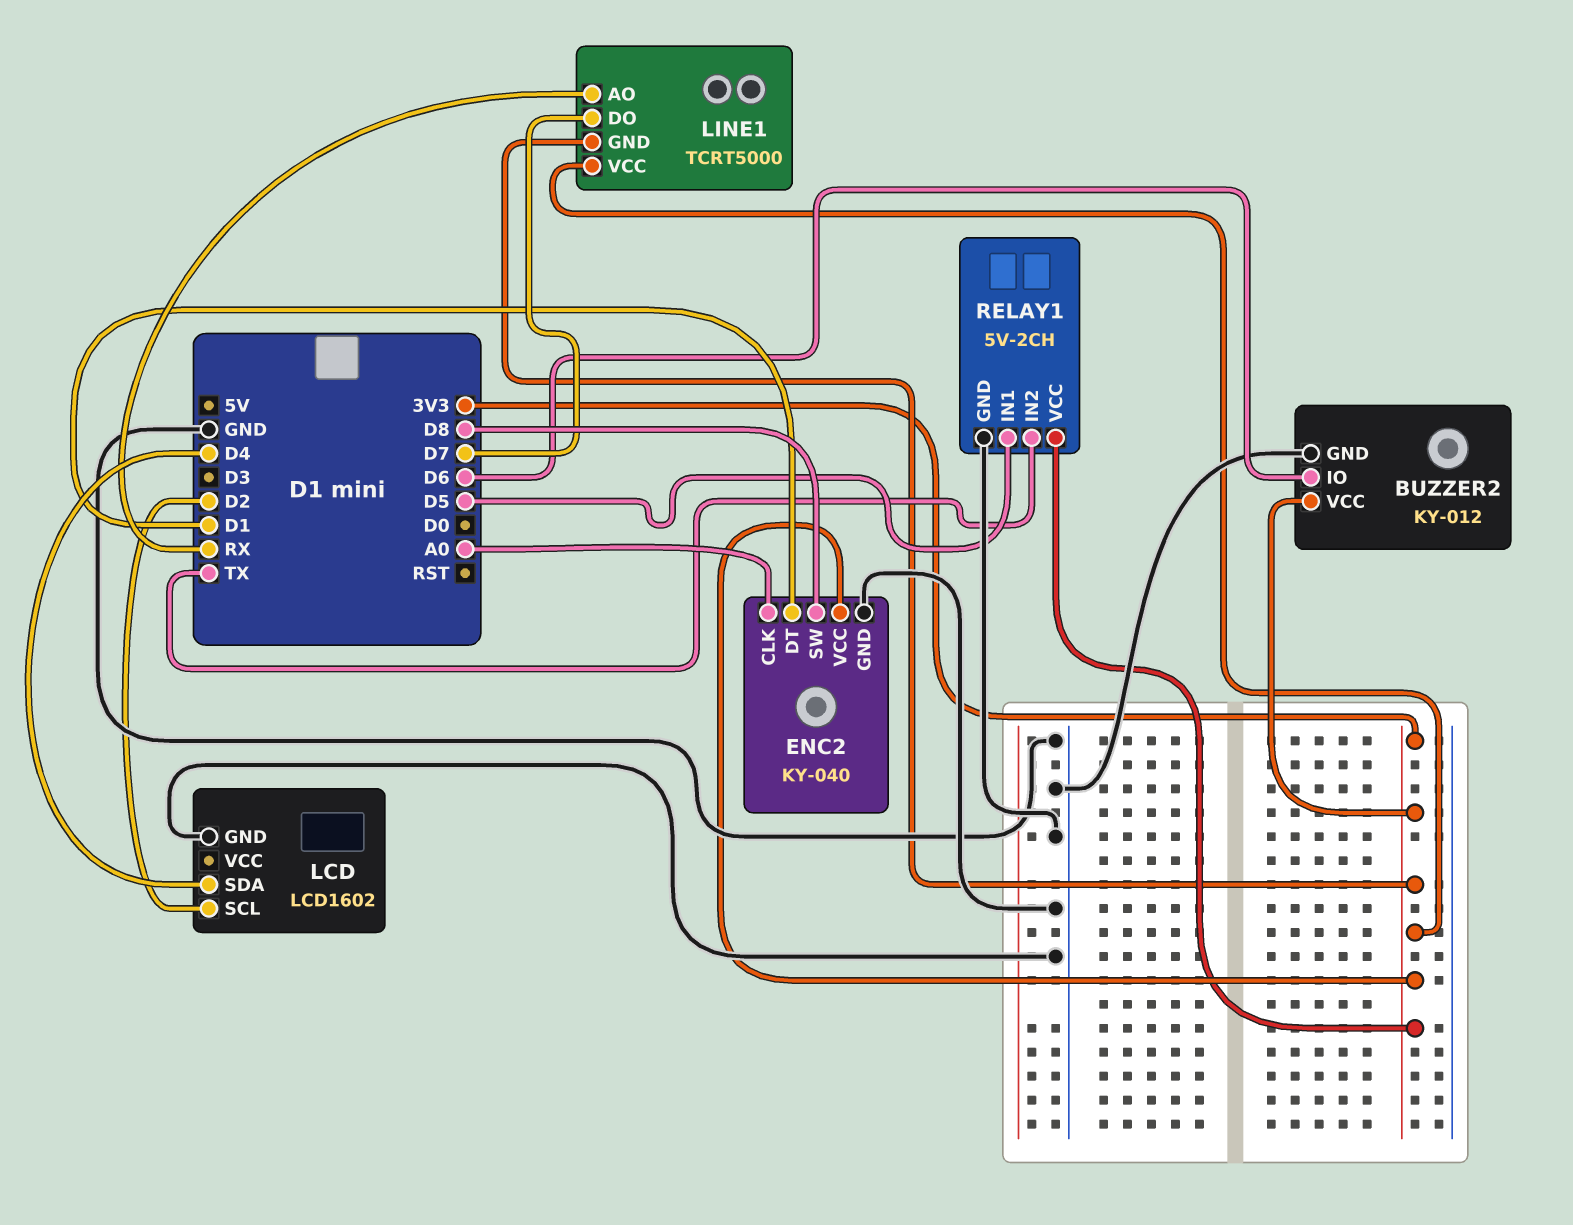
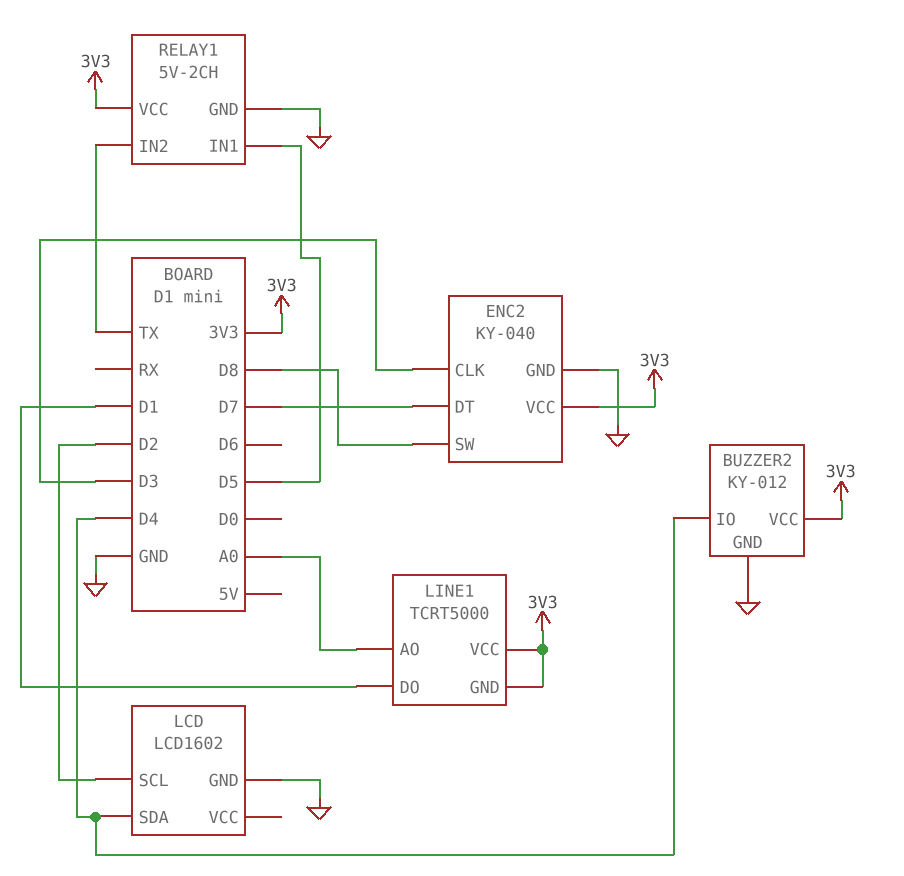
BUZZER2 pin IO: D6 -> D4
ENC2 pin CLK: A0 -> D3
ENC2 pin DT: D1 -> D7
LINE1 pin AO: RX -> A0
LINE1 pin DO: D7 -> D1

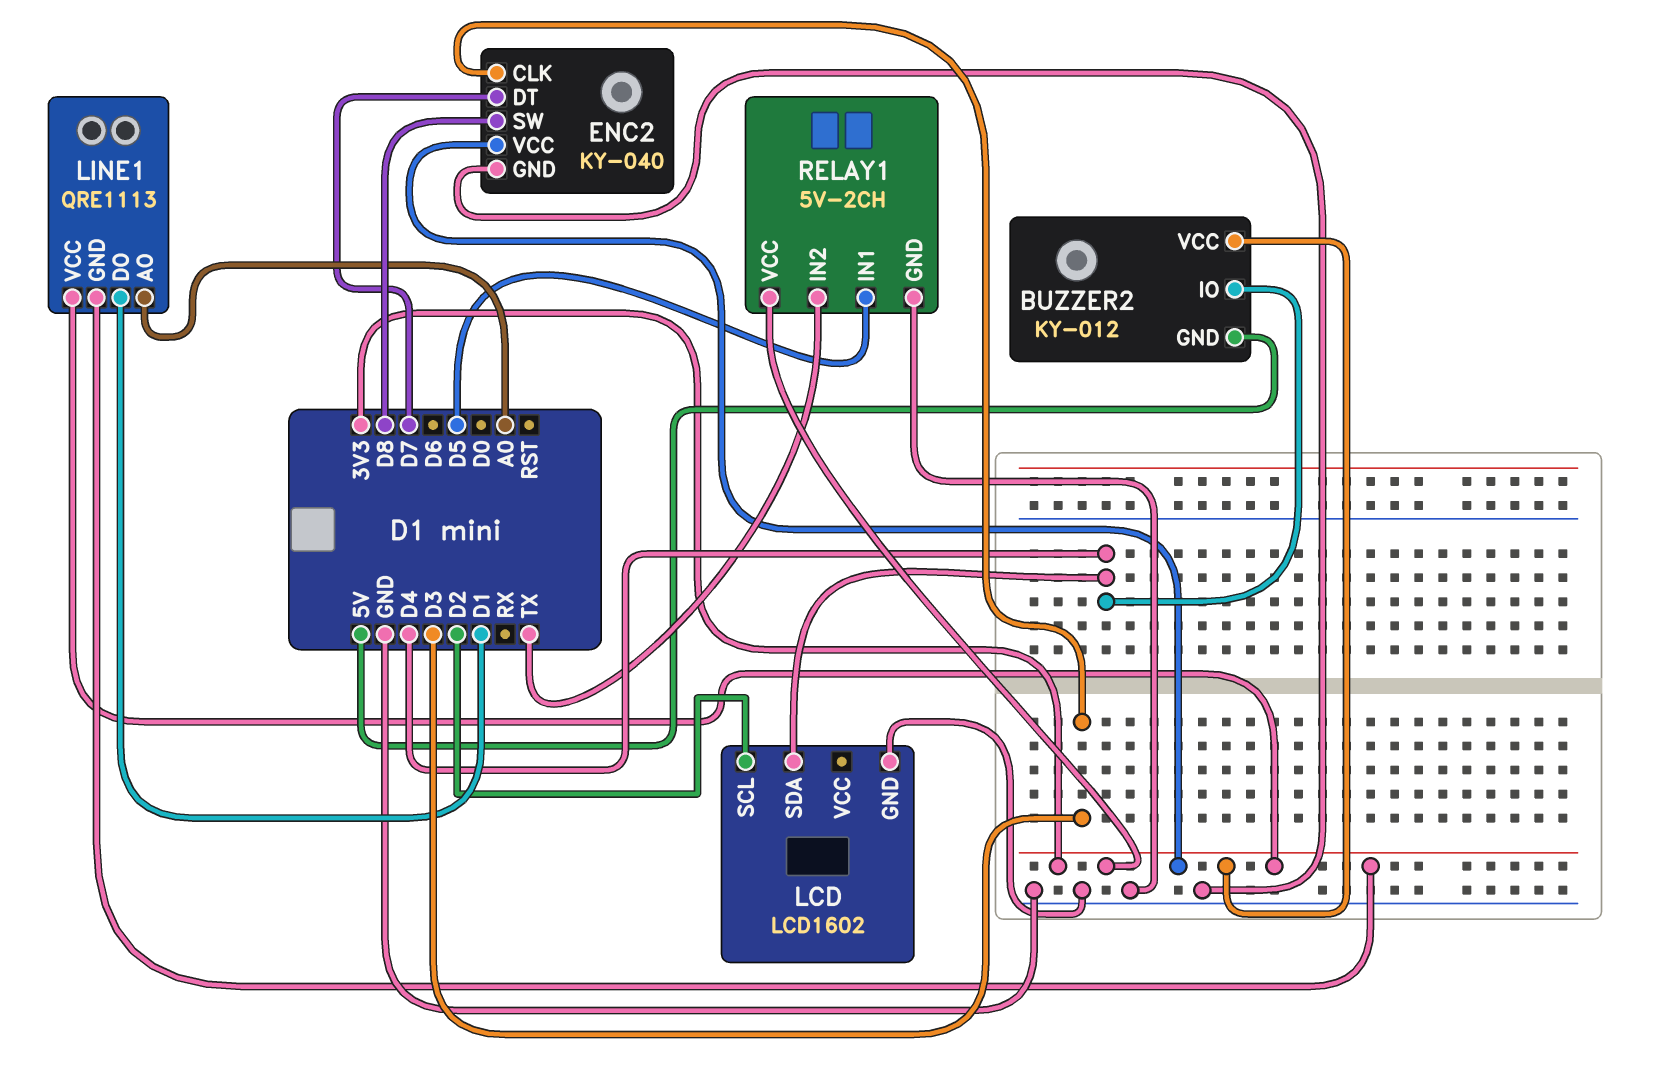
BUZZER2 pin GND: GND -> 5V
LINE1: TCRT5000 -> QRE1113

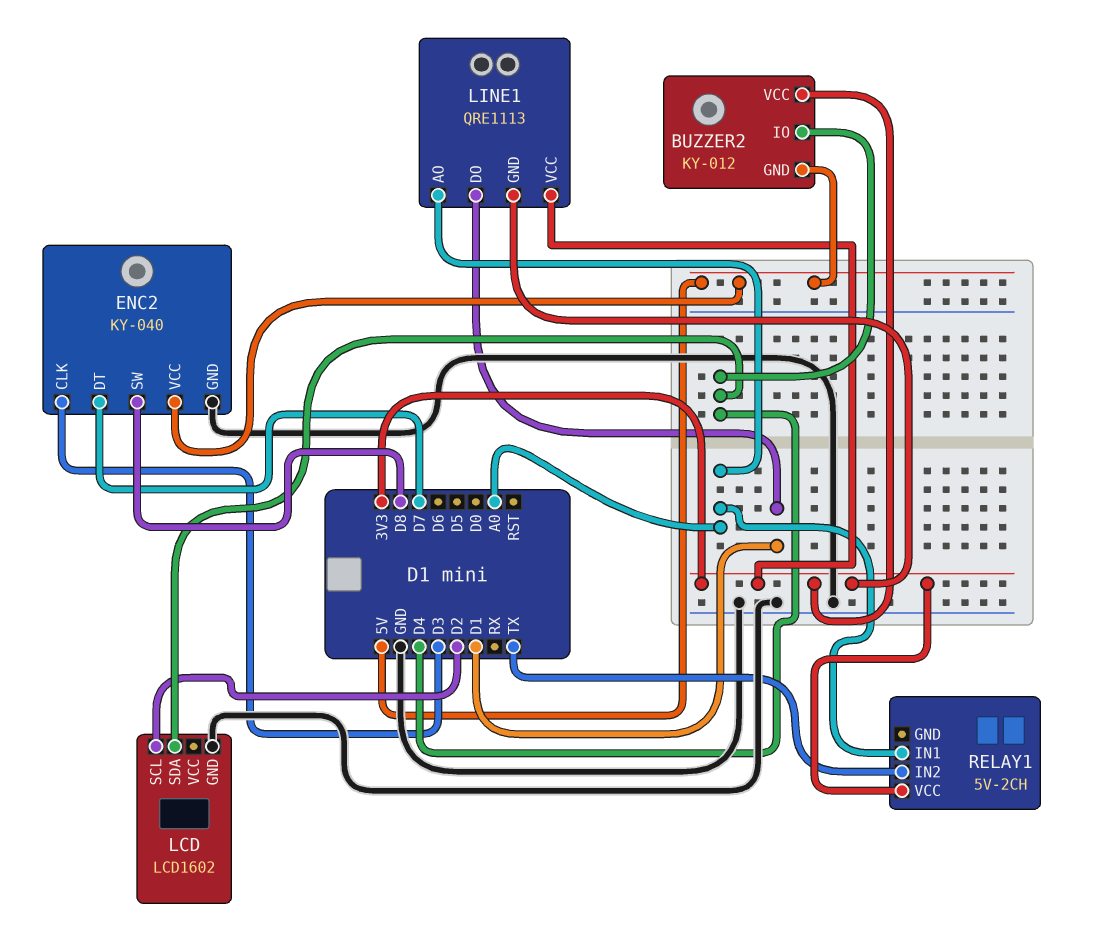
ENC2 pin VCC: 3V3 -> 5V
RELAY1 pin GND: GND -> none
RELAY1 pin IN1: D5 -> A0

